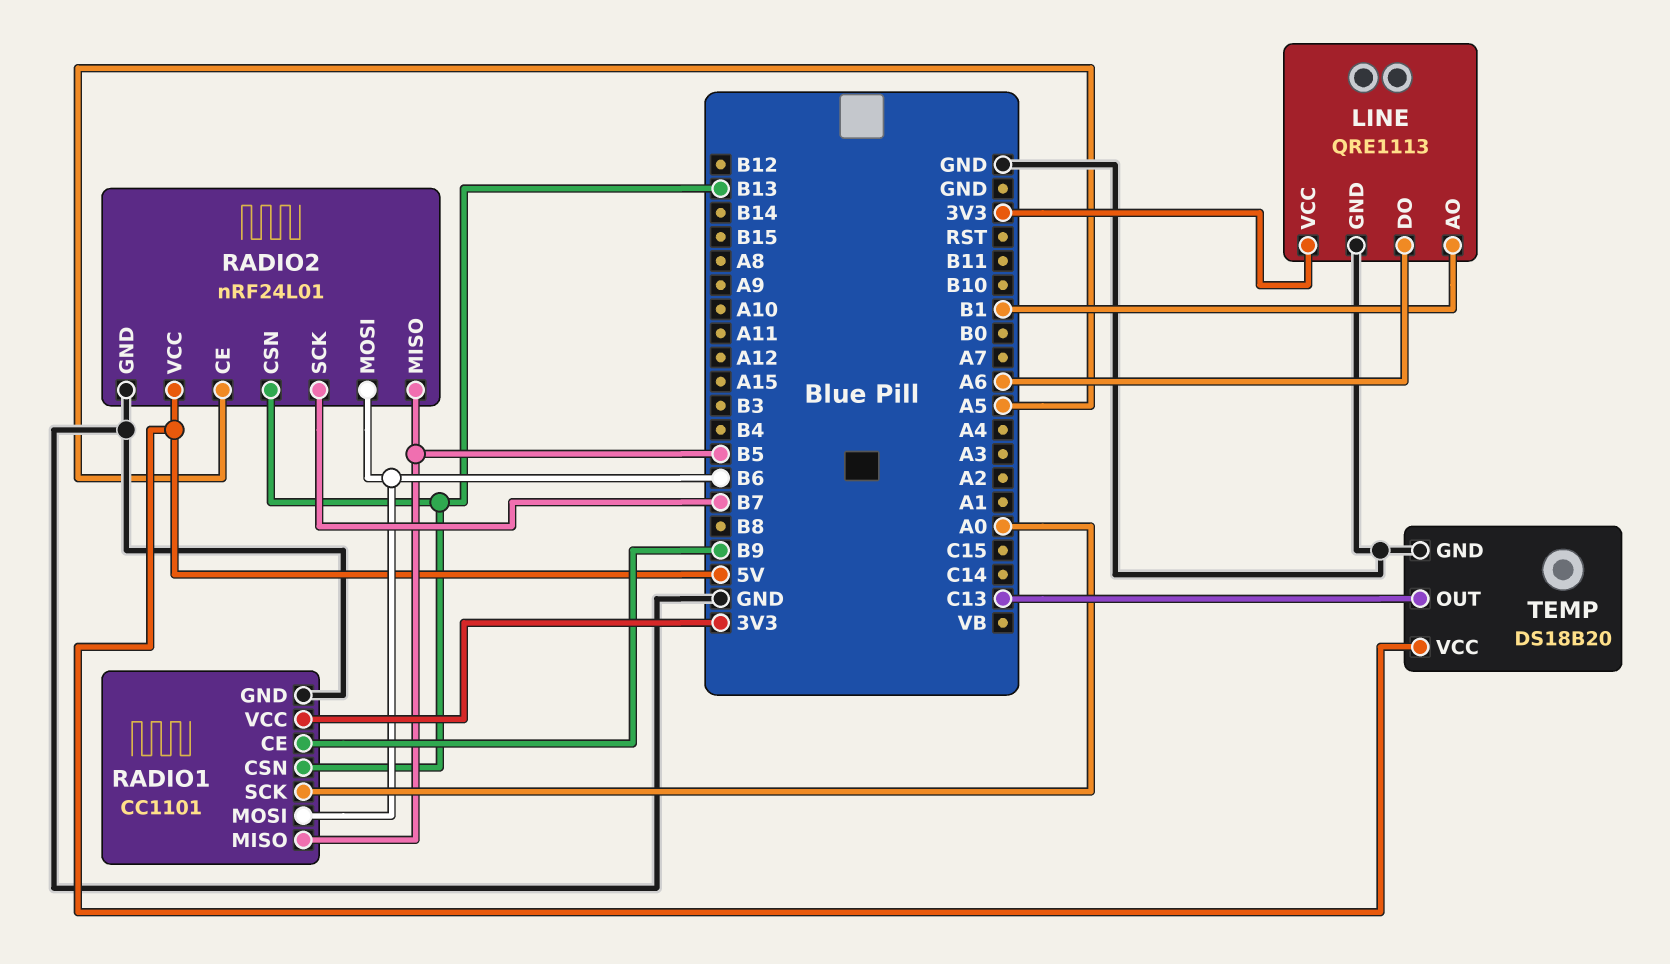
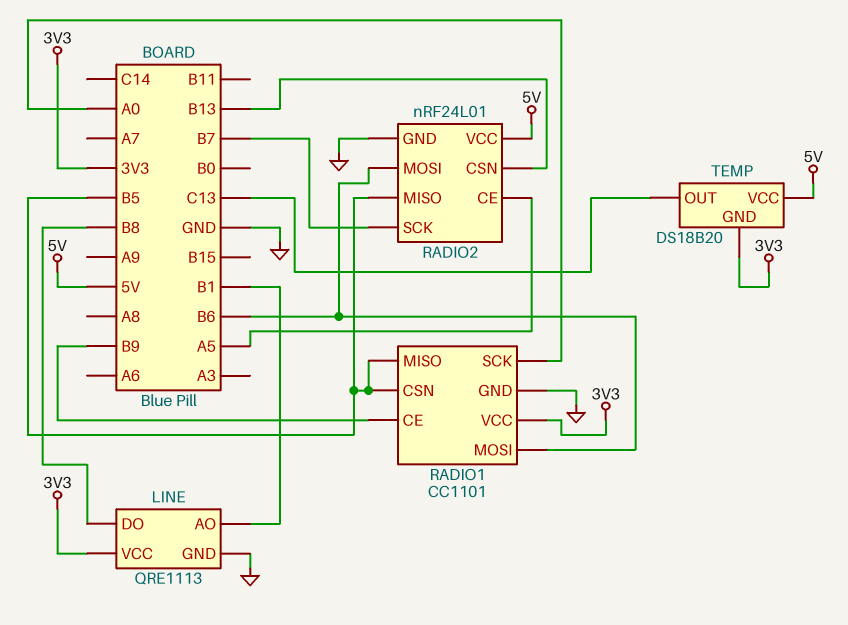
LINE pin DO: A6 -> B8
RADIO1 pin CSN: B13 -> B5
TEMP pin GND: GND -> 3V3

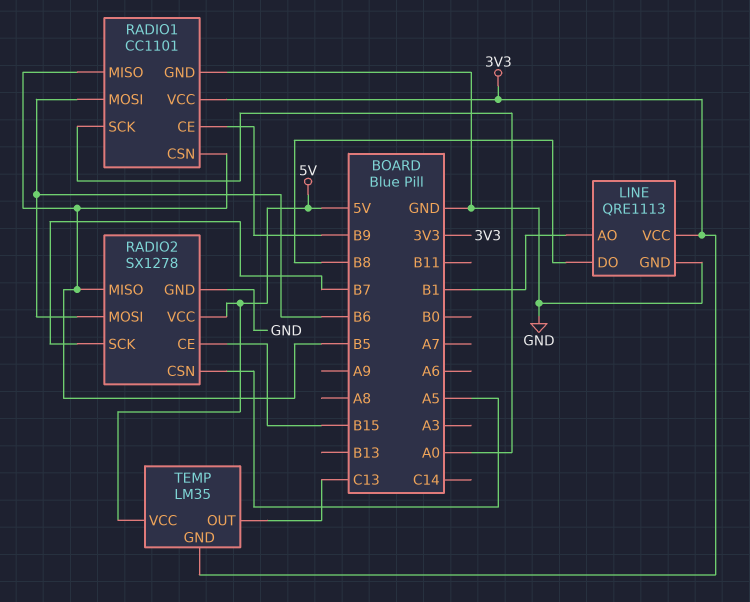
RADIO2: nRF24L01 -> SX1278
RADIO2 pin CE: A5 -> B15
RADIO2 pin CSN: B13 -> A5
TEMP: DS18B20 -> LM35

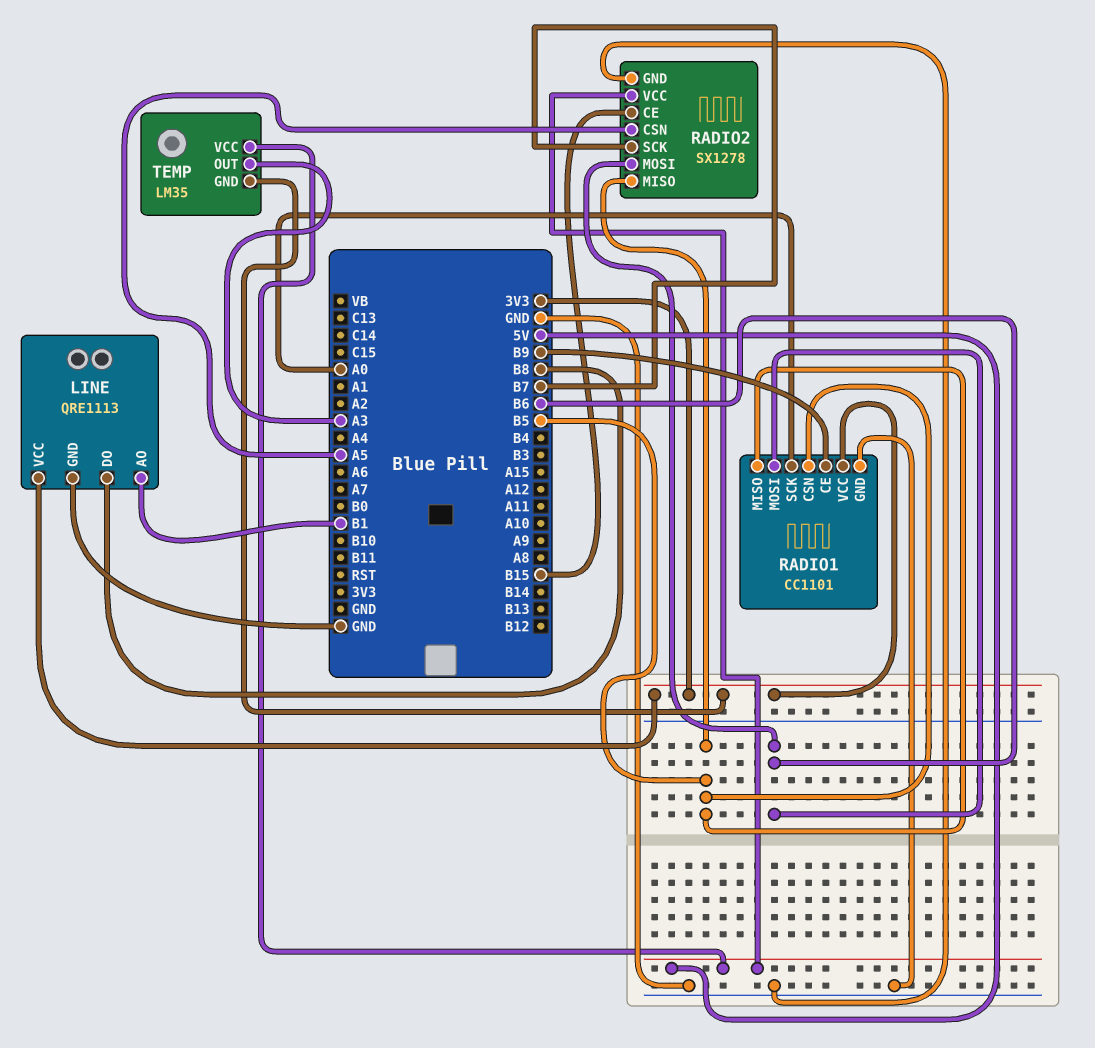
TEMP pin OUT: C13 -> A3

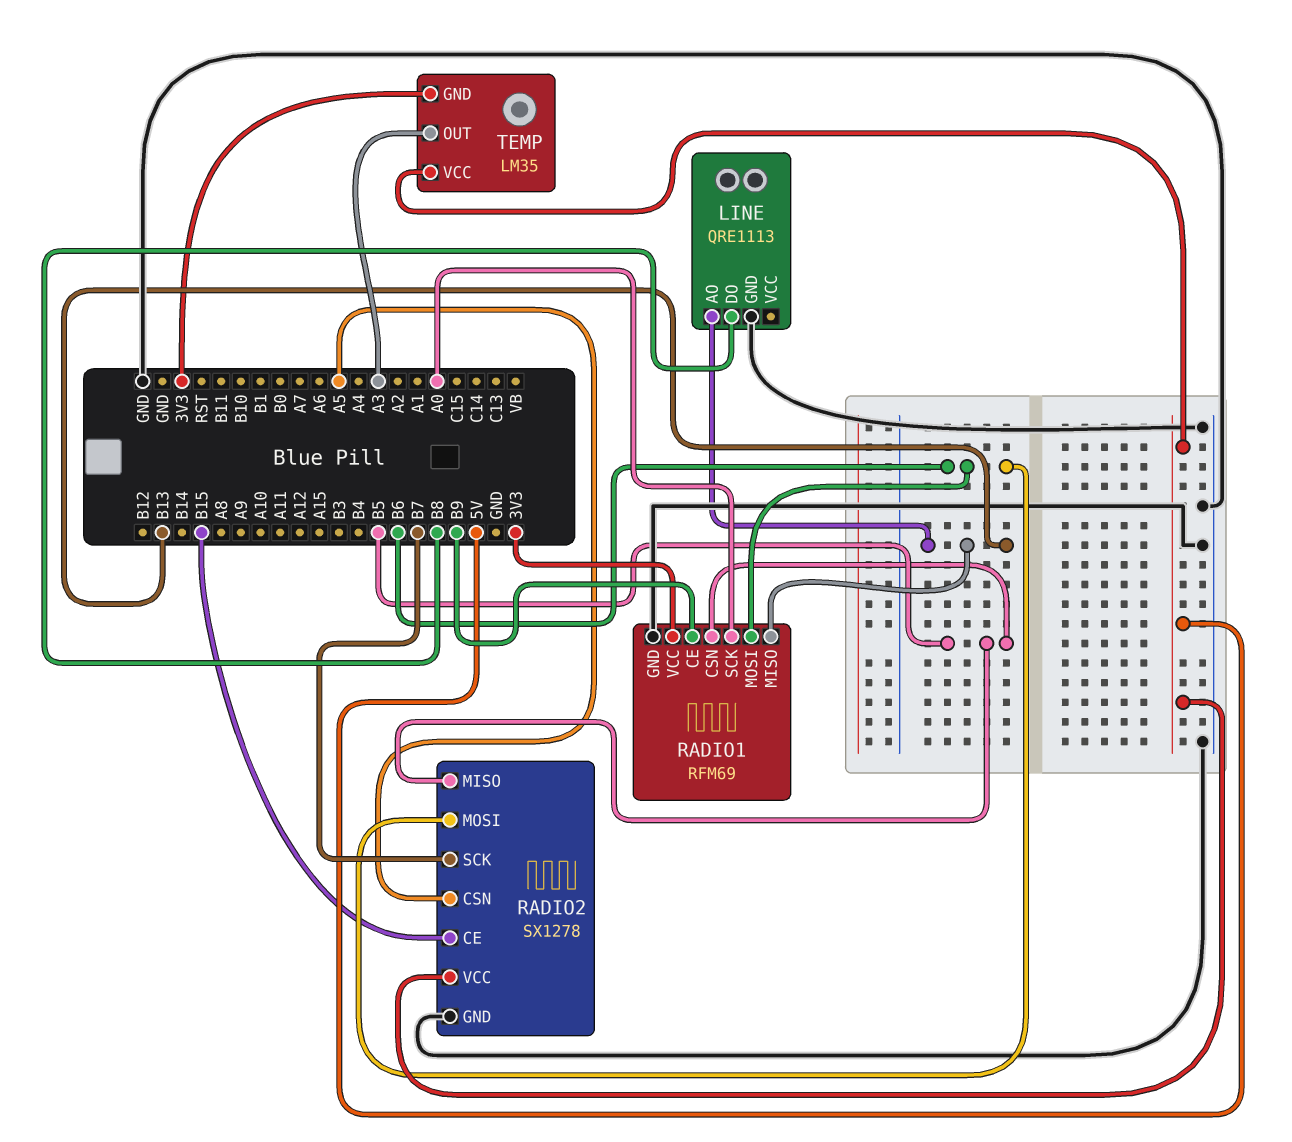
LINE pin AO: B1 -> B13
LINE pin VCC: 3V3 -> none
RADIO1: CC1101 -> RFM69
RADIO1 pin MISO: B5 -> B13

